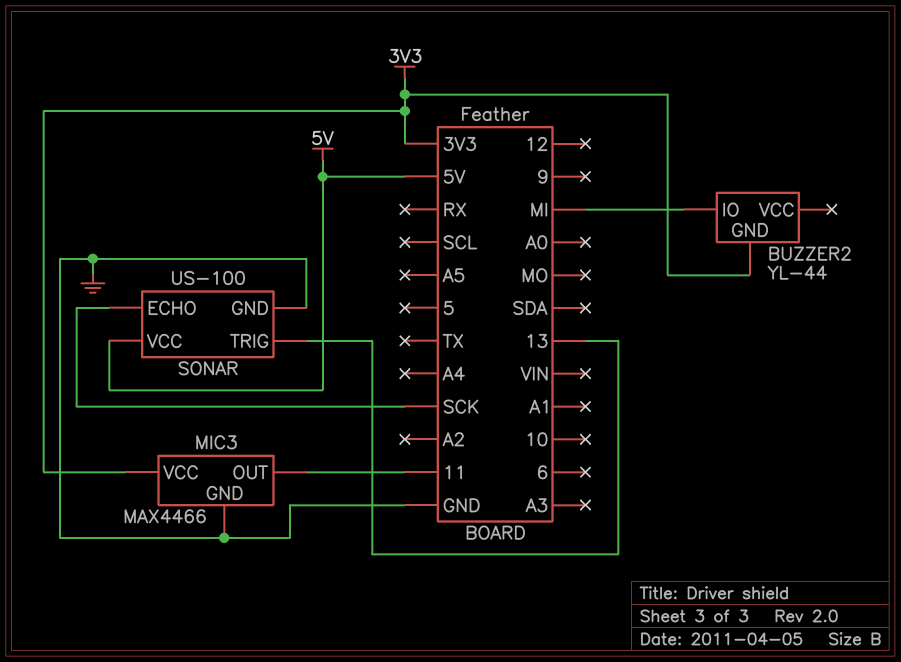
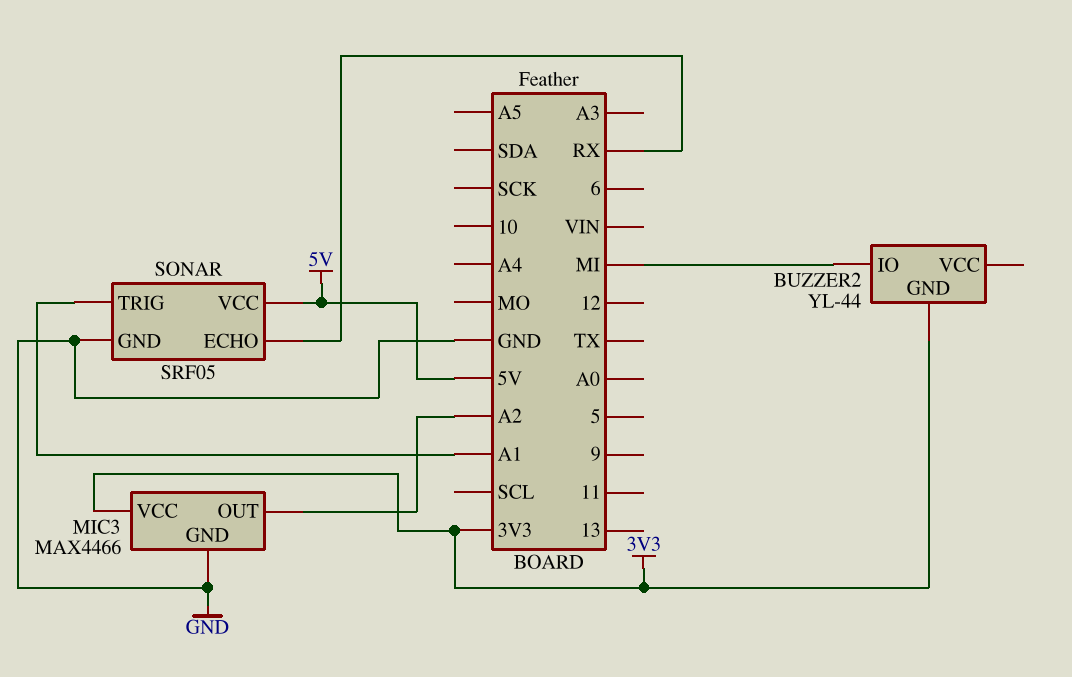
MIC3 pin OUT: 11 -> A2
SONAR: US-100 -> SRF05
SONAR pin ECHO: SCK -> RX
SONAR pin TRIG: 13 -> A1

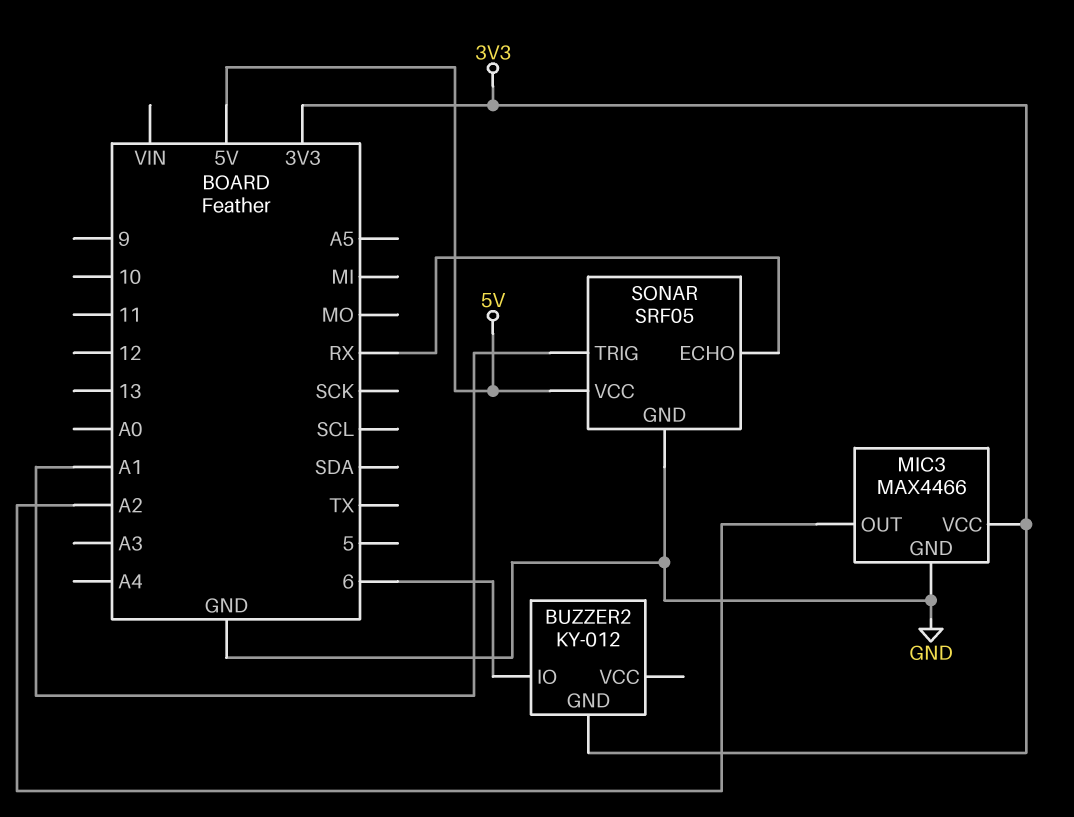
BUZZER2: YL-44 -> KY-012
BUZZER2 pin IO: MI -> 6

